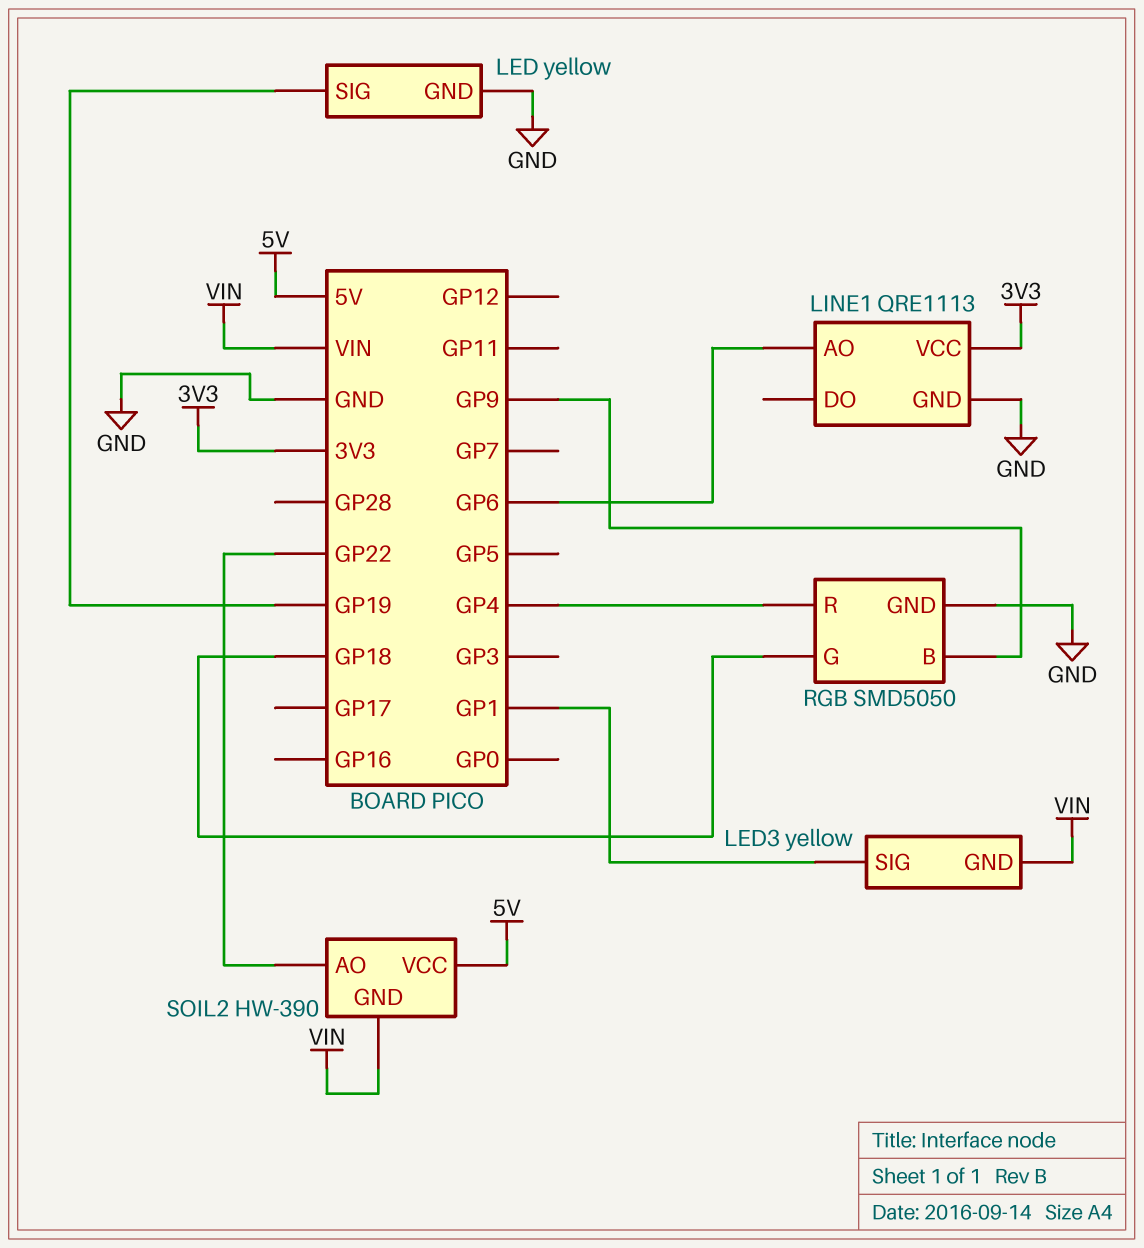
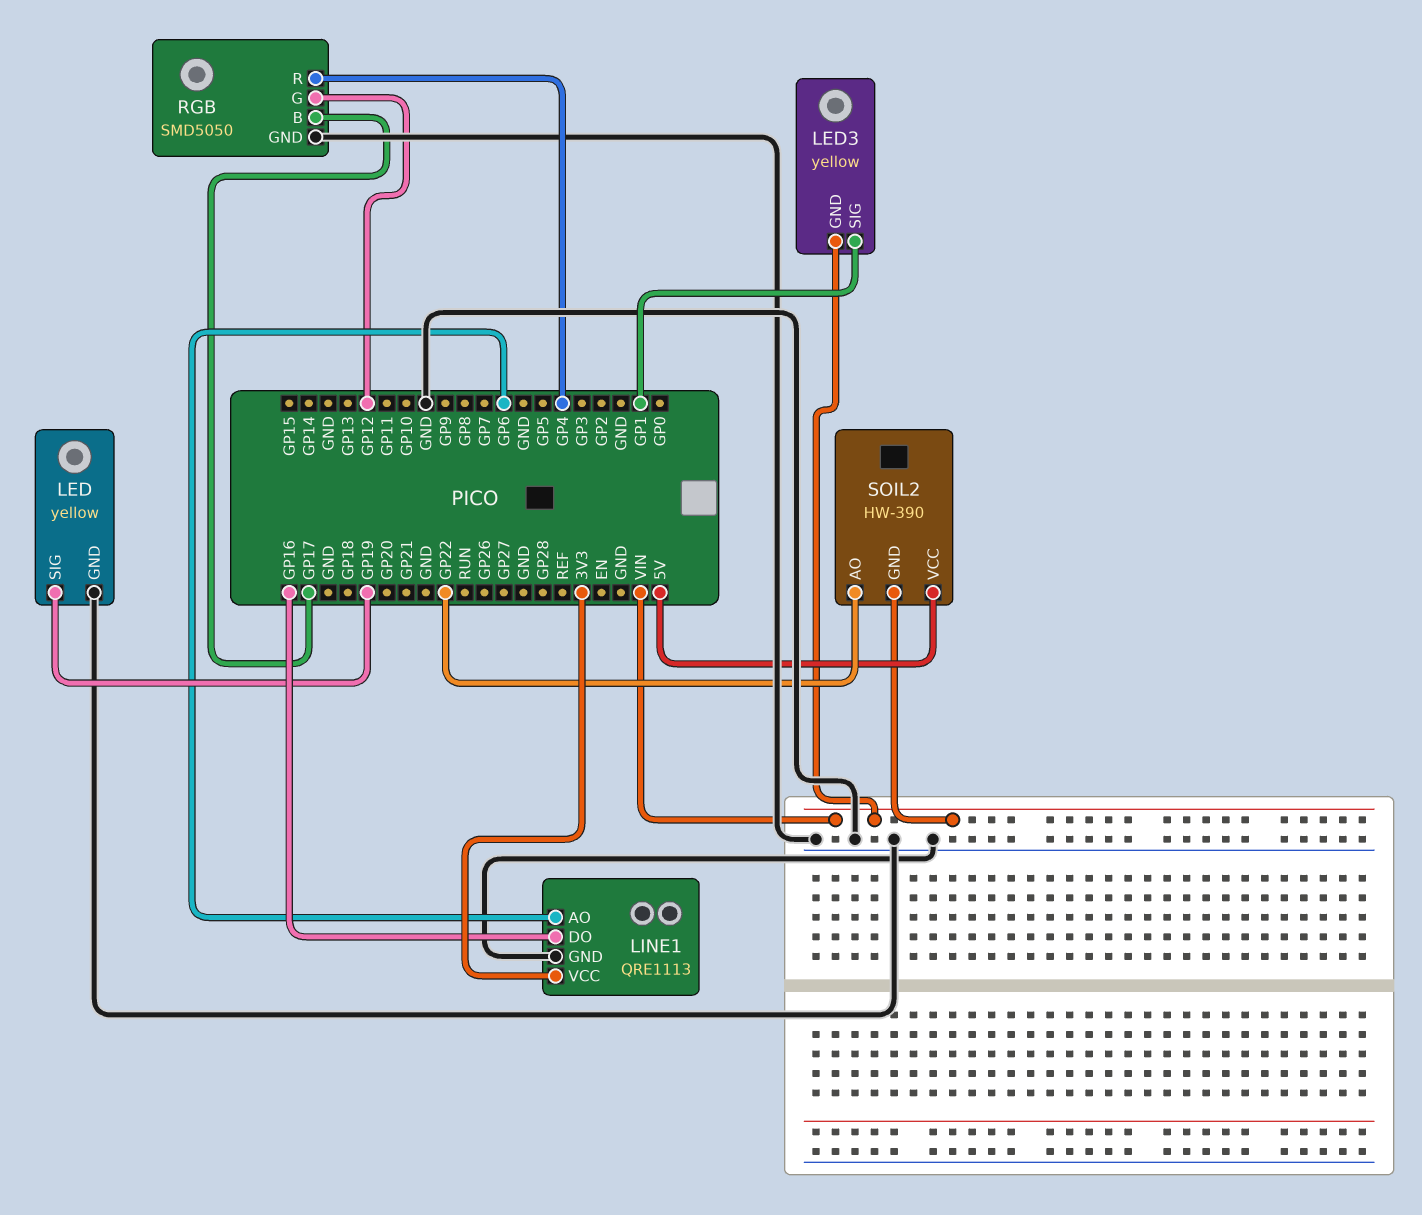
LINE1 pin DO: none -> GP16
RGB pin B: GP9 -> GP17
RGB pin G: GP18 -> GP12

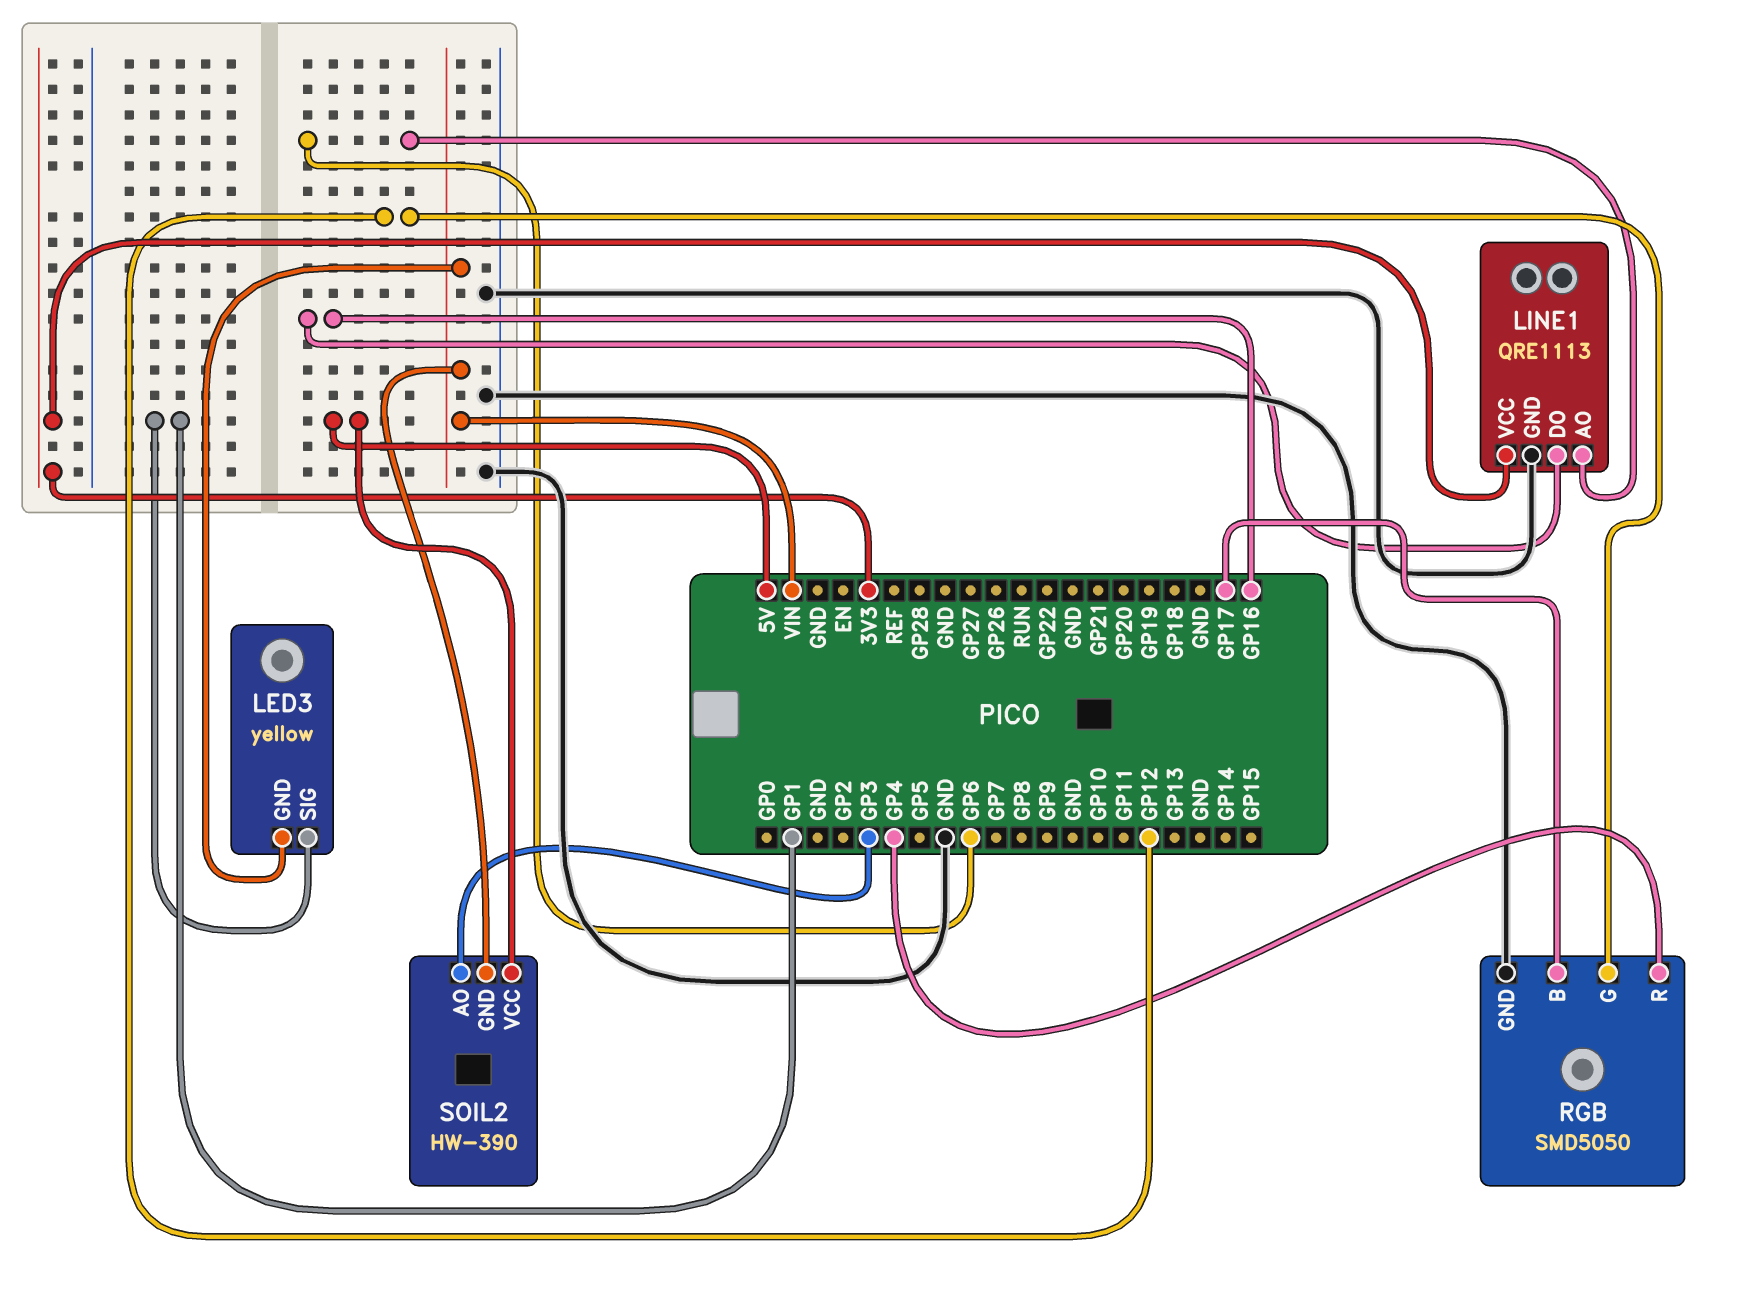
LED: yellow -> none
LED pin GND: GND -> none
LED pin SIG: GP19 -> none
SOIL2 pin AO: GP22 -> GP3

